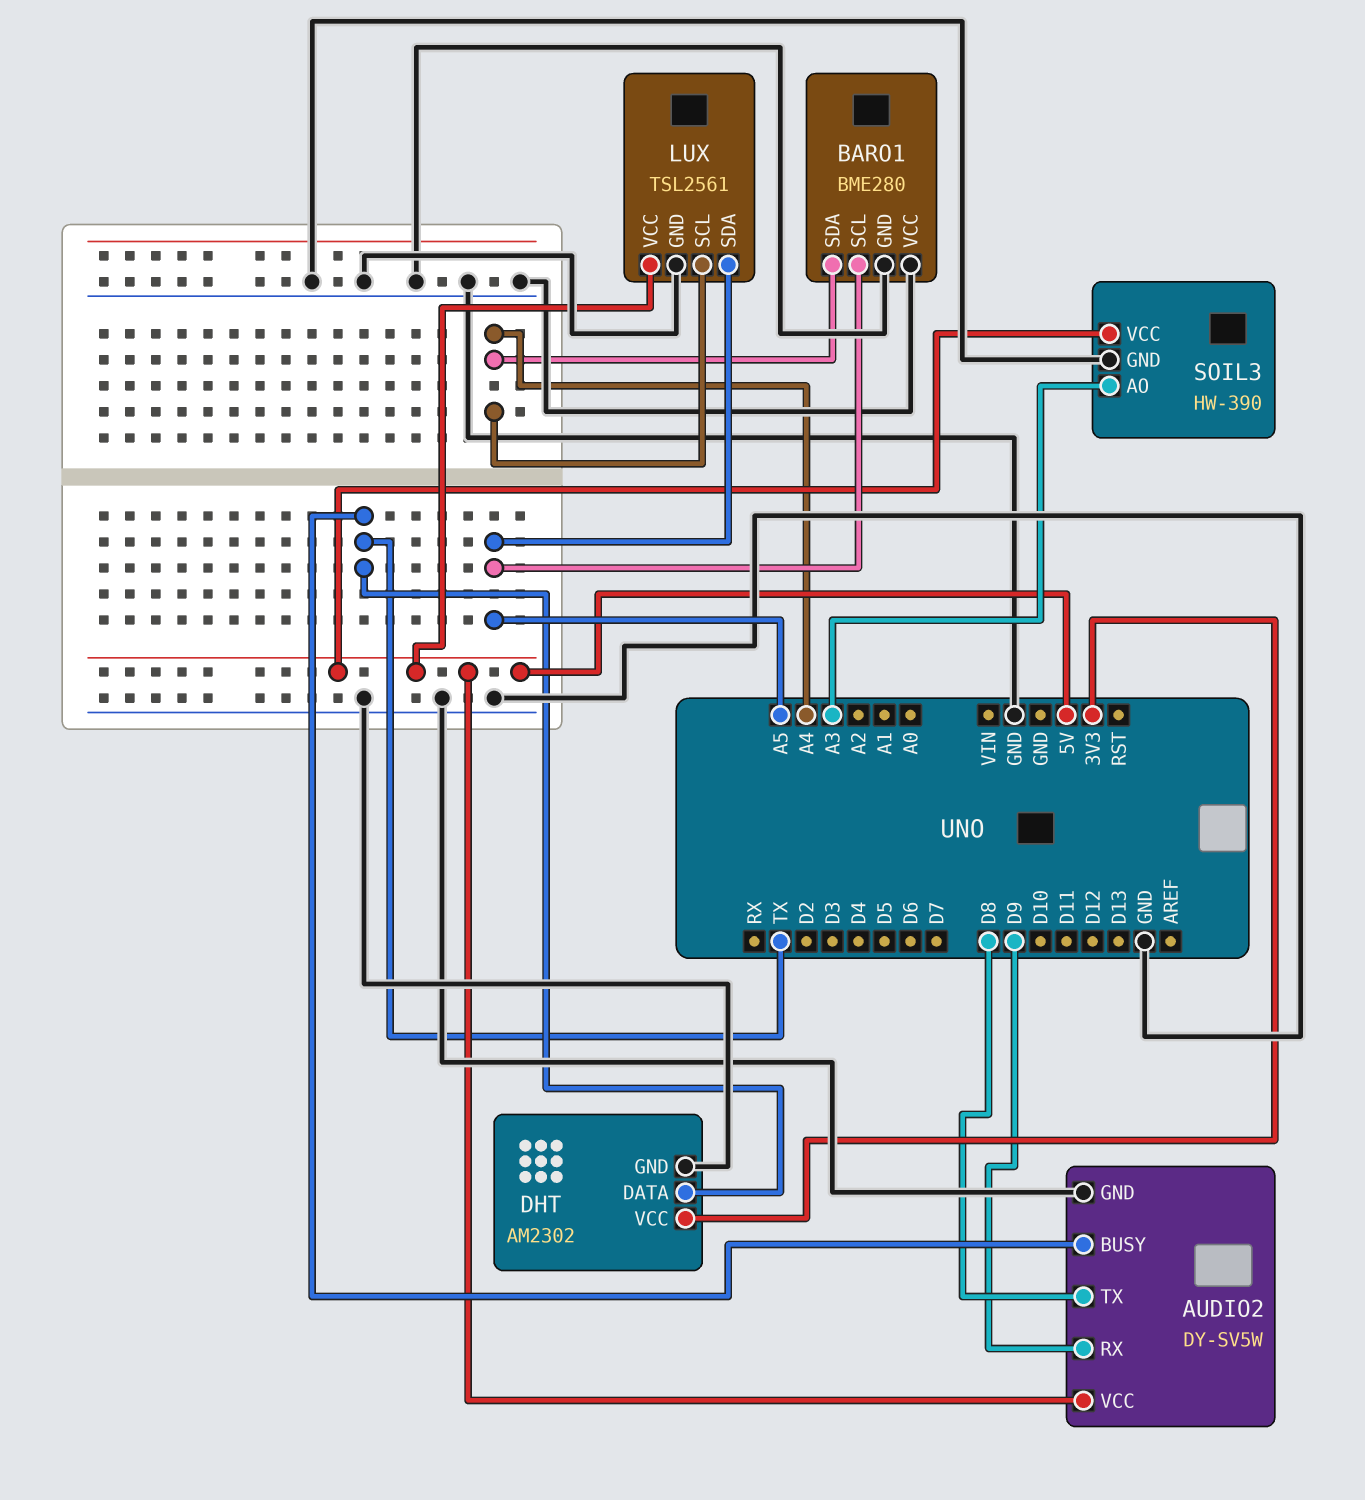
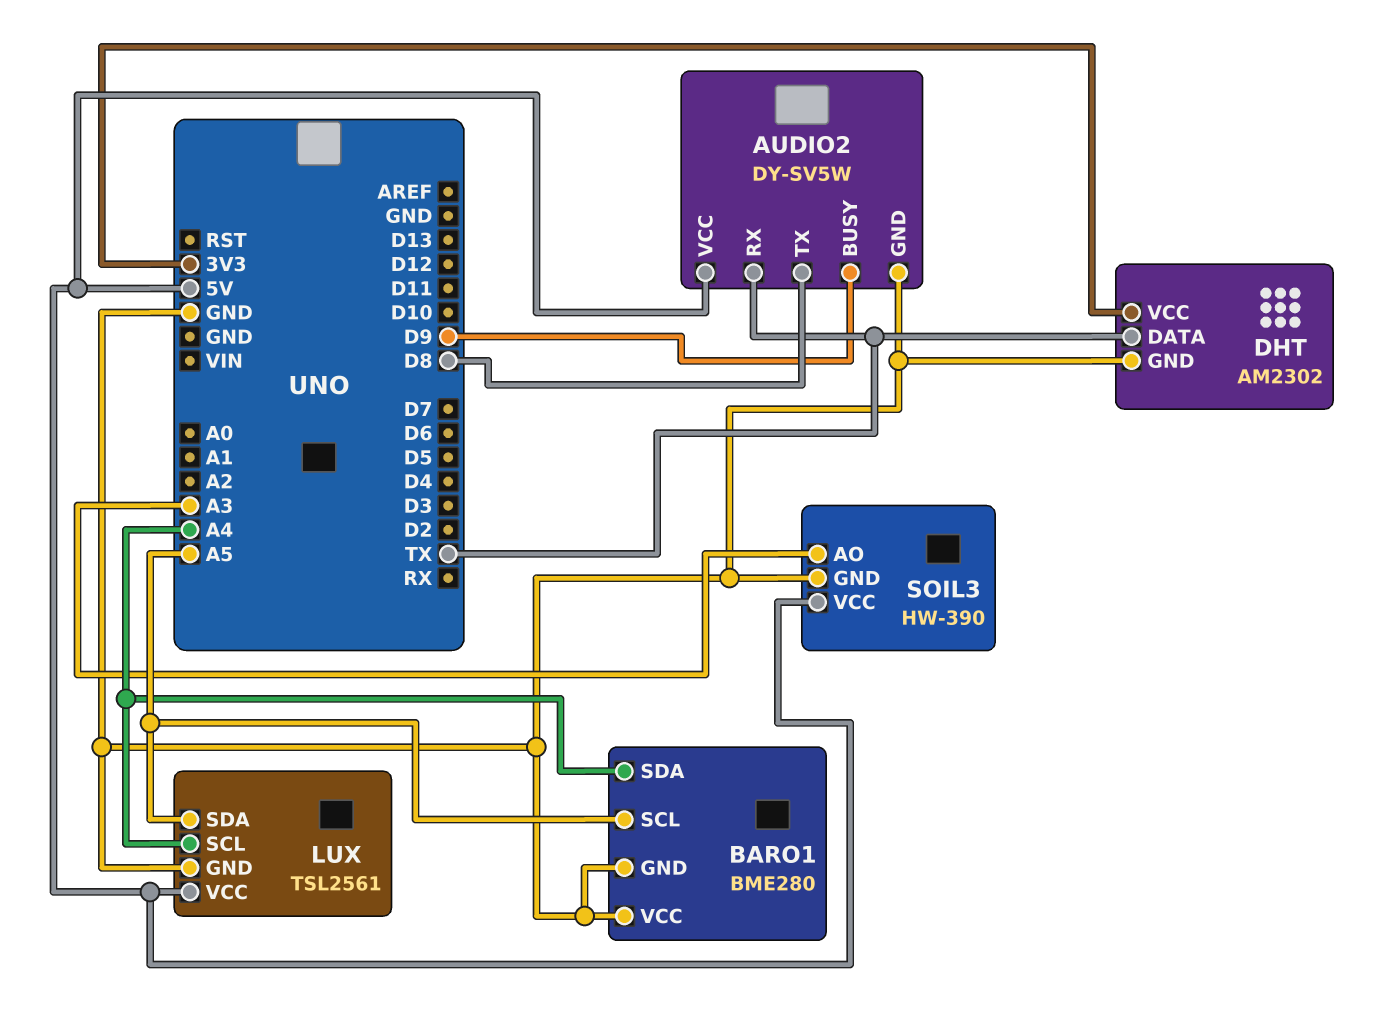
AUDIO2 pin BUSY: TX -> D9
AUDIO2 pin RX: D9 -> TX

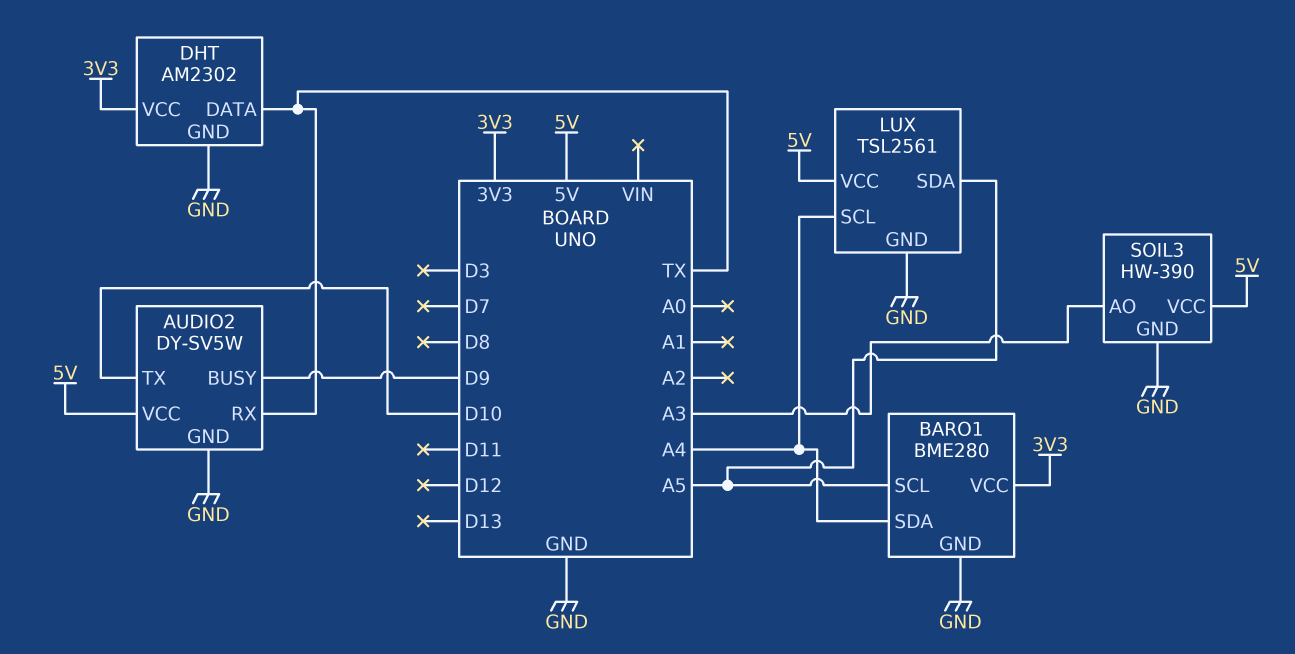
AUDIO2 pin TX: D8 -> D10
BARO1 pin VCC: GND -> 3V3

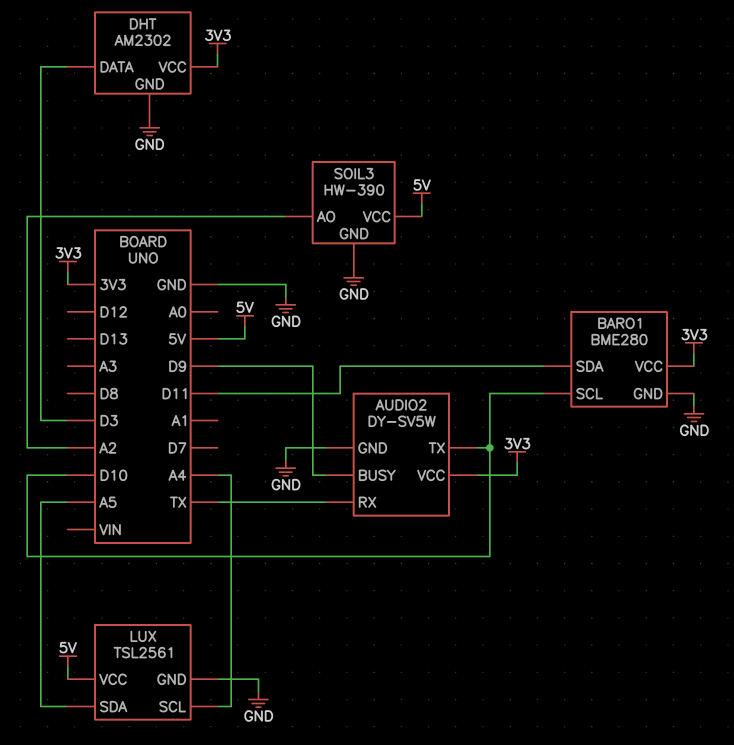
AUDIO2 pin VCC: 5V -> 3V3
BARO1 pin SCL: A5 -> D10
BARO1 pin SDA: A4 -> D11
DHT pin DATA: TX -> D3
SOIL3 pin AO: A3 -> A2

